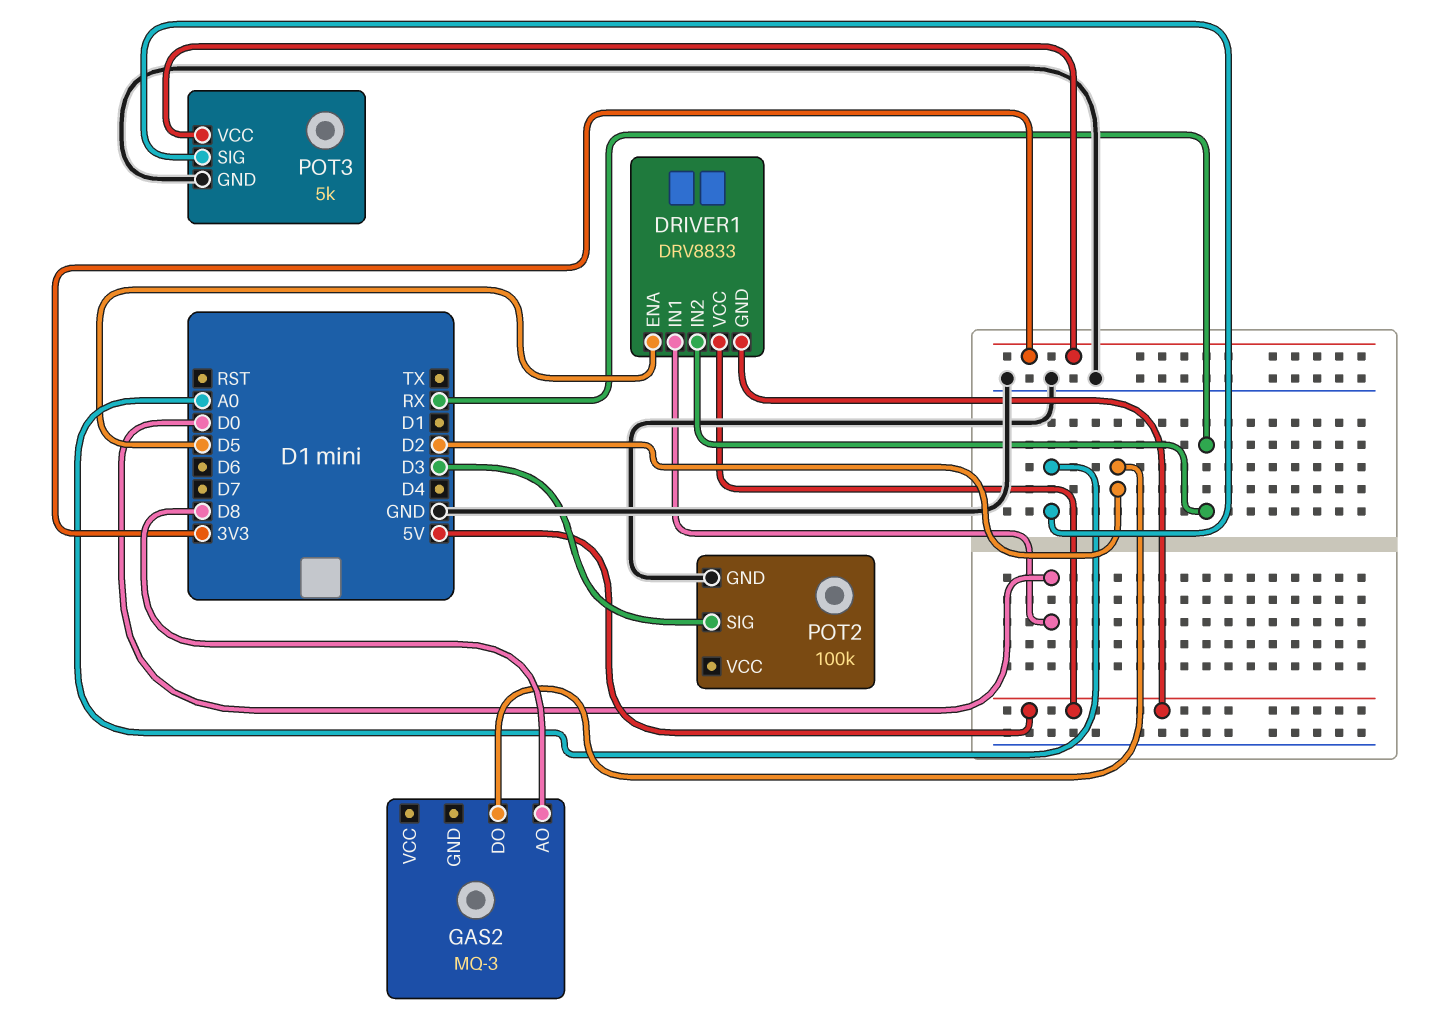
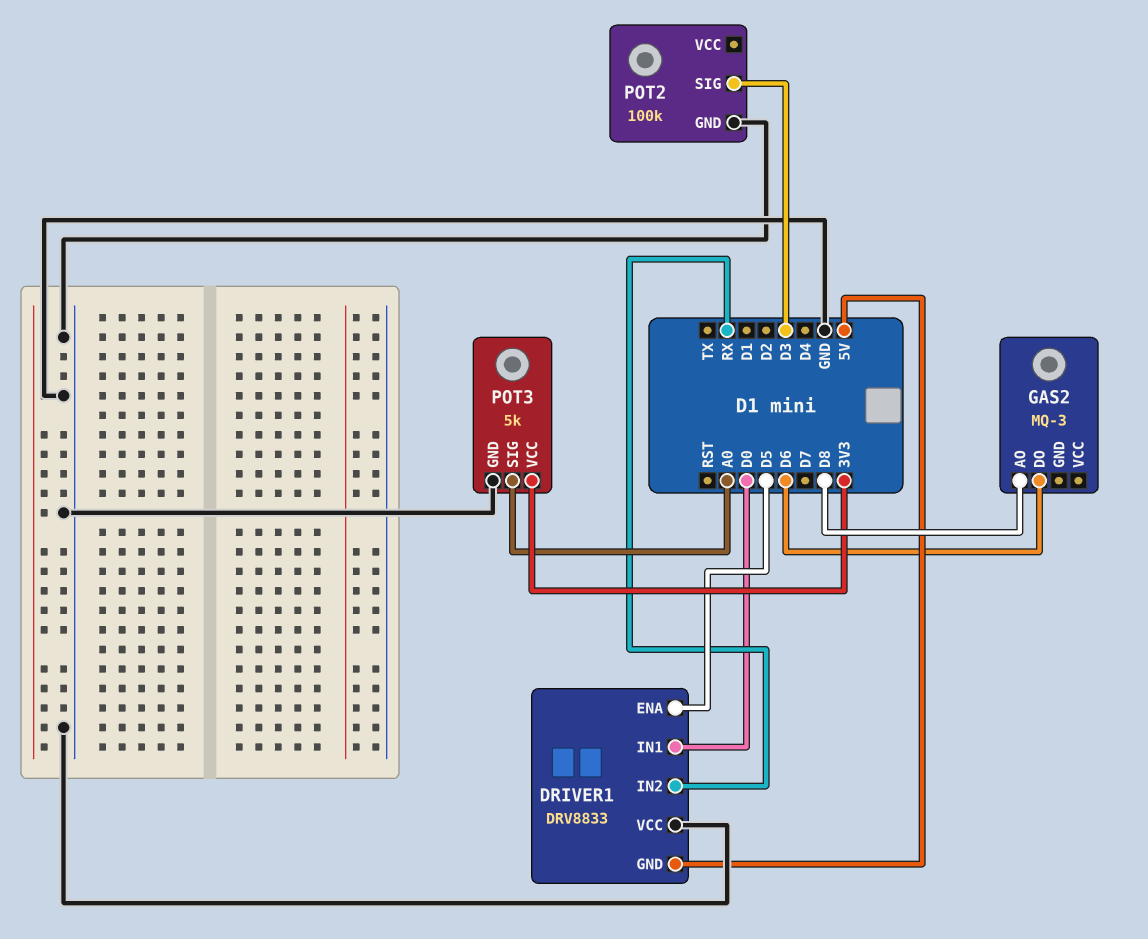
DRIVER1 pin VCC: 5V -> GND
GAS2 pin DO: D2 -> D6

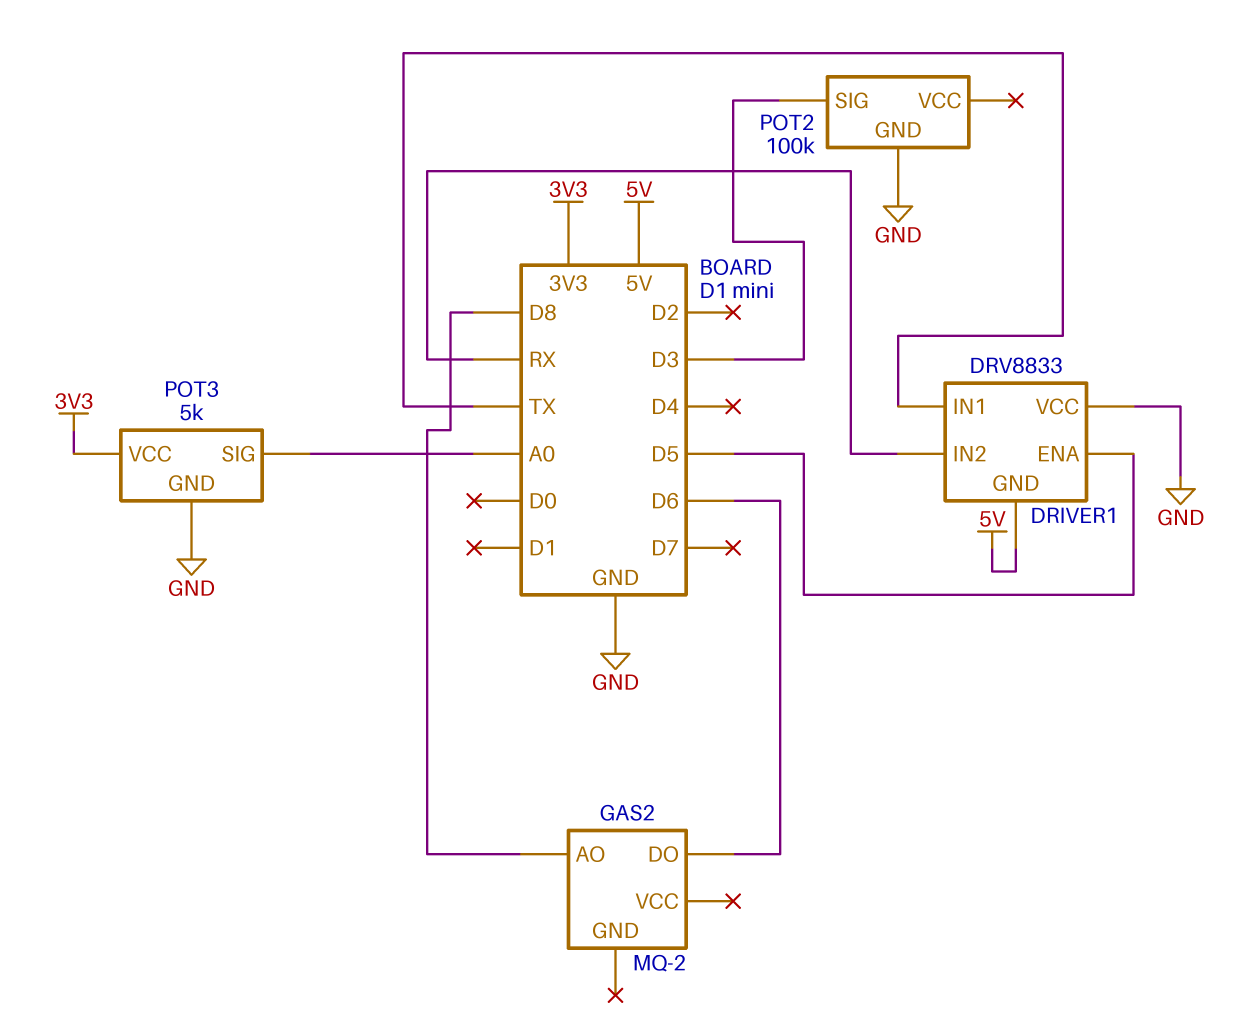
DRIVER1 pin IN1: D0 -> TX
GAS2: MQ-3 -> MQ-2

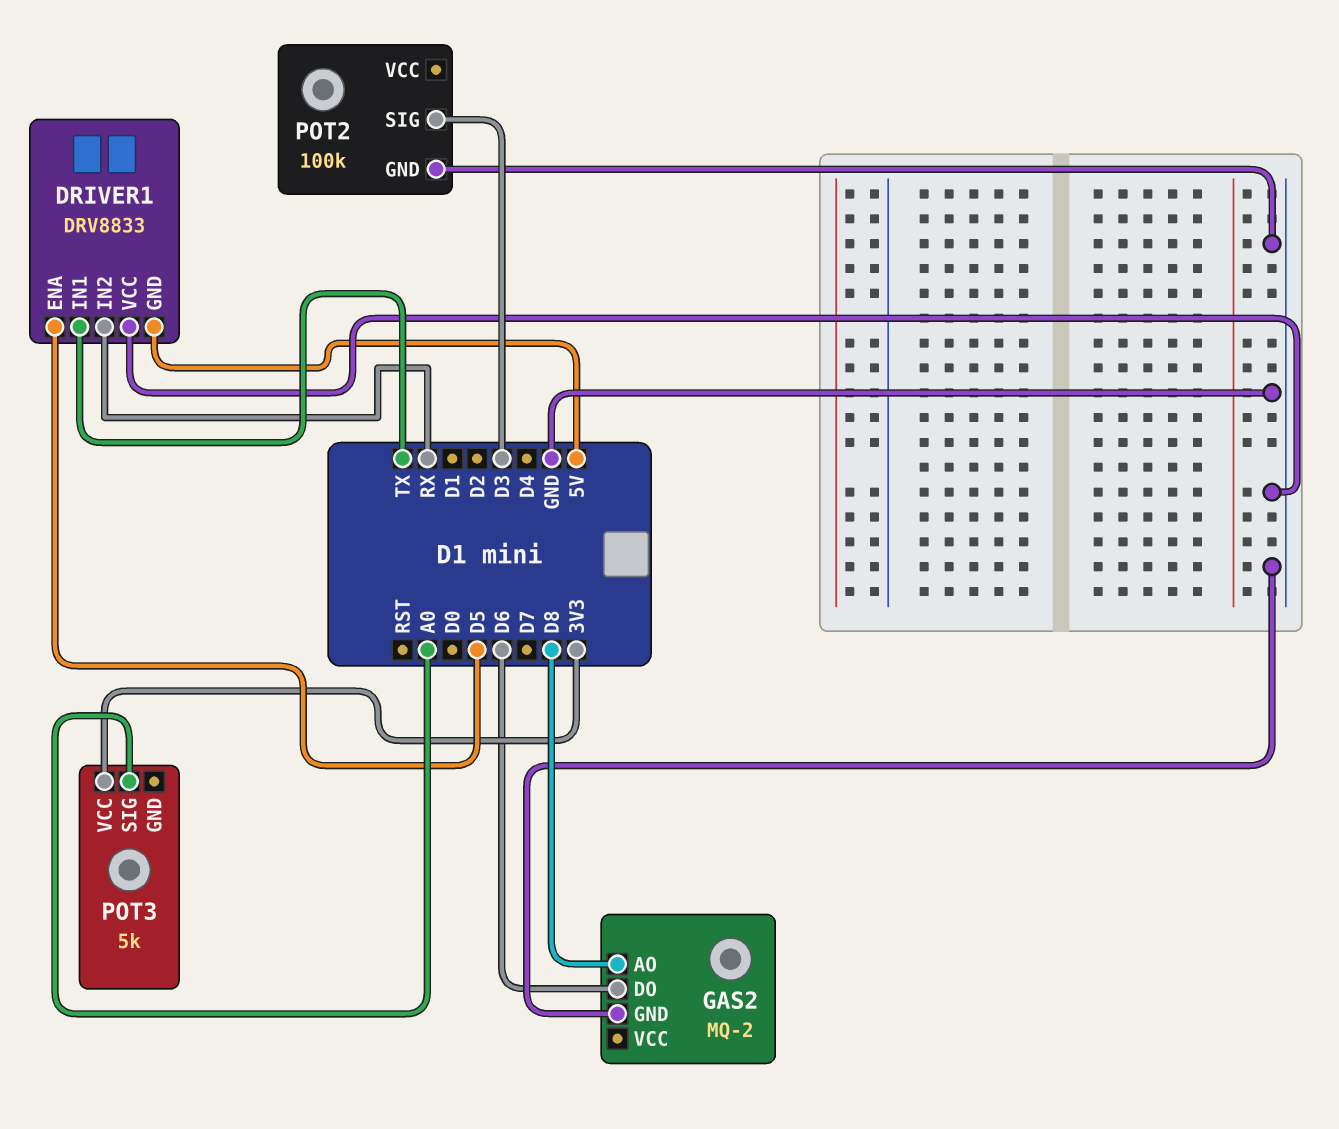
GAS2 pin GND: none -> GND
POT3 pin GND: GND -> none

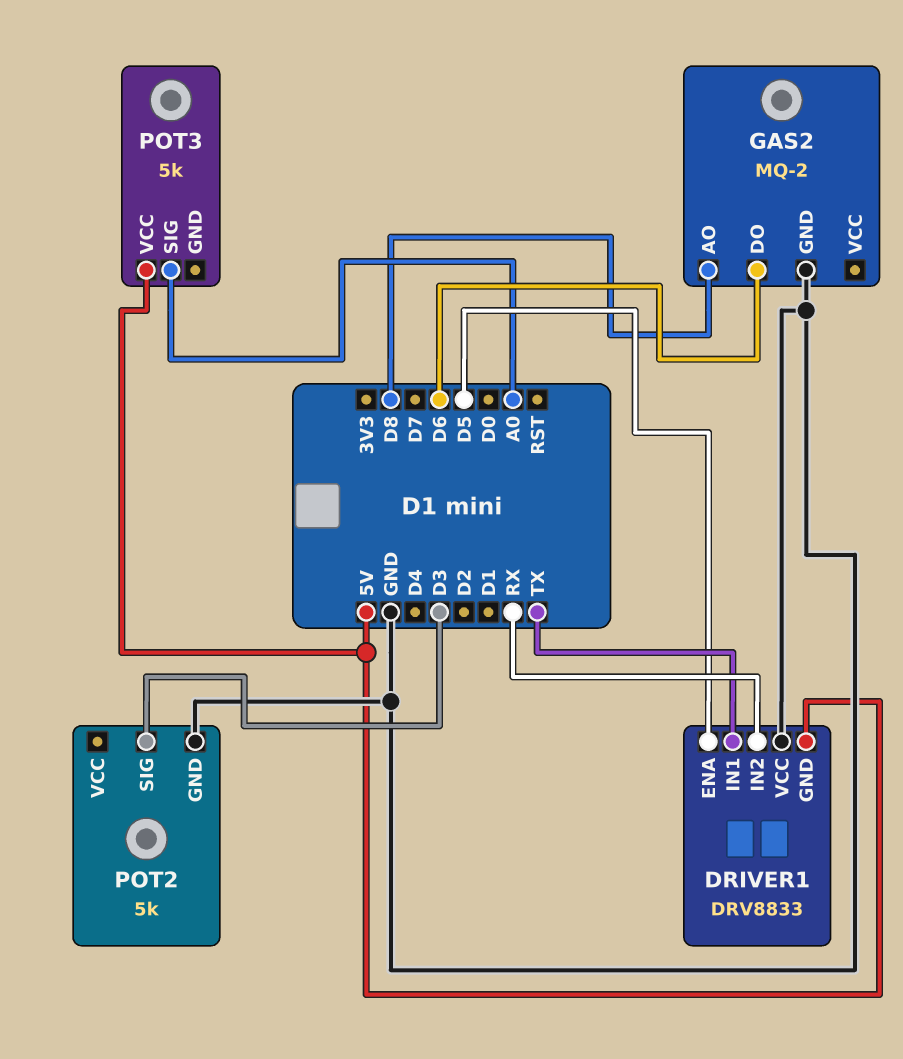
POT2: 100k -> 5k
POT3 pin VCC: 3V3 -> 5V

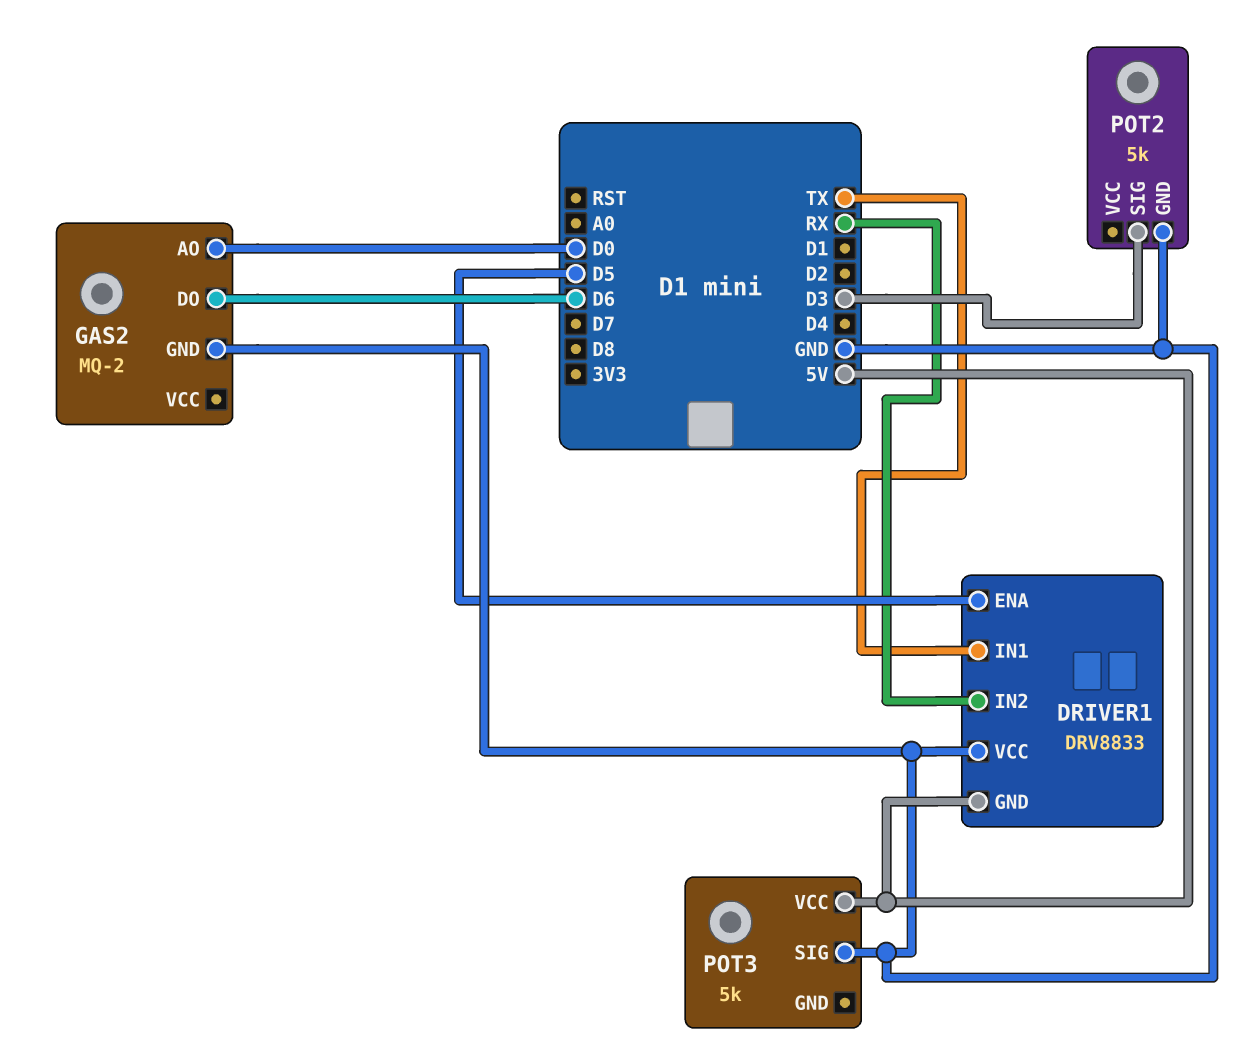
GAS2 pin AO: D8 -> D0
POT3 pin SIG: A0 -> GND

